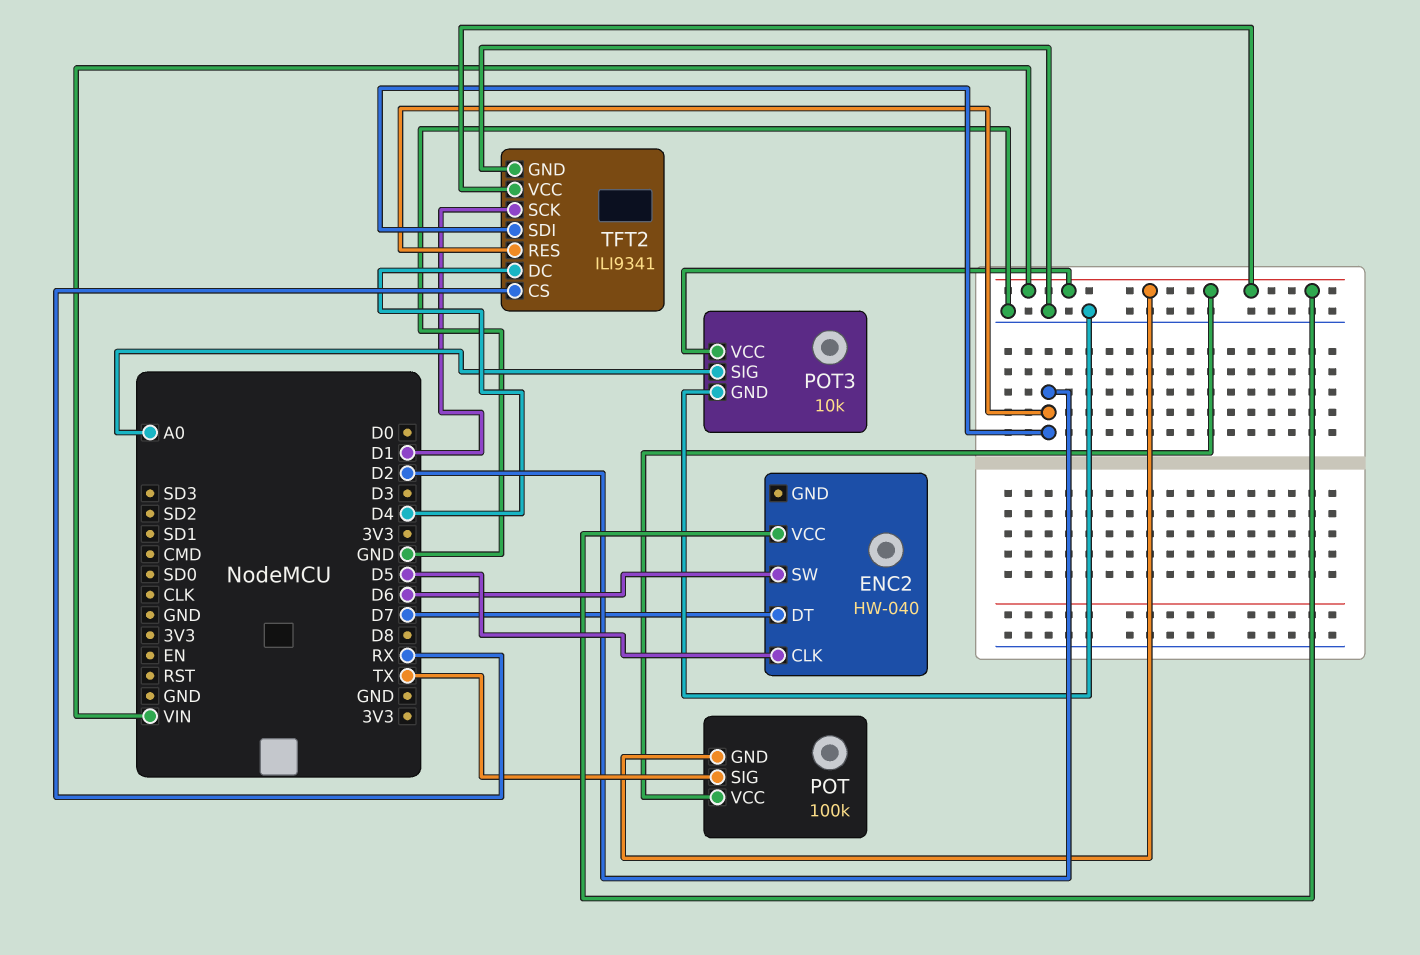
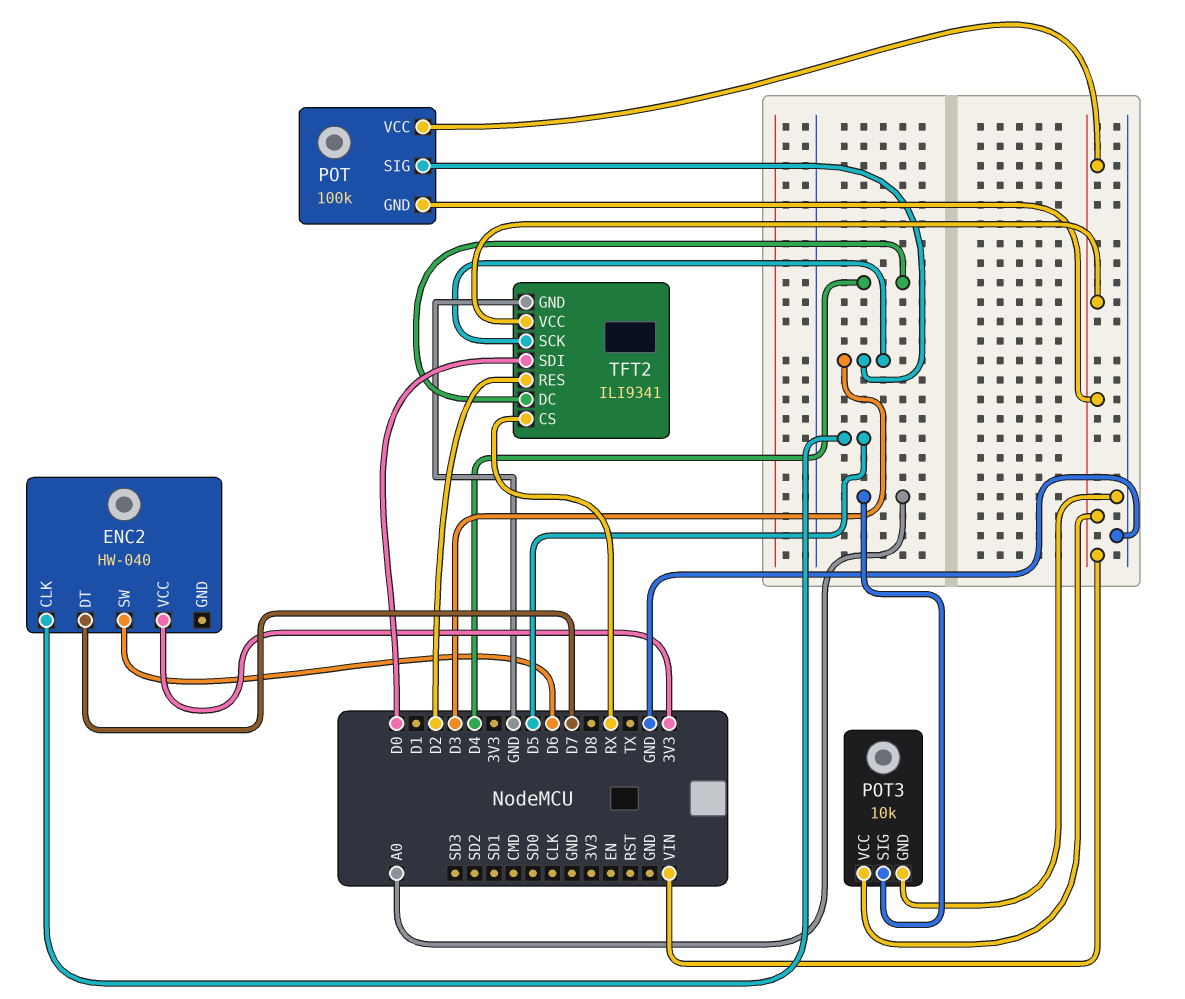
ENC2 pin VCC: VIN -> 3V3
POT pin SIG: TX -> D3
TFT2 pin SCK: D1 -> D3
TFT2 pin SDI: D2 -> D0

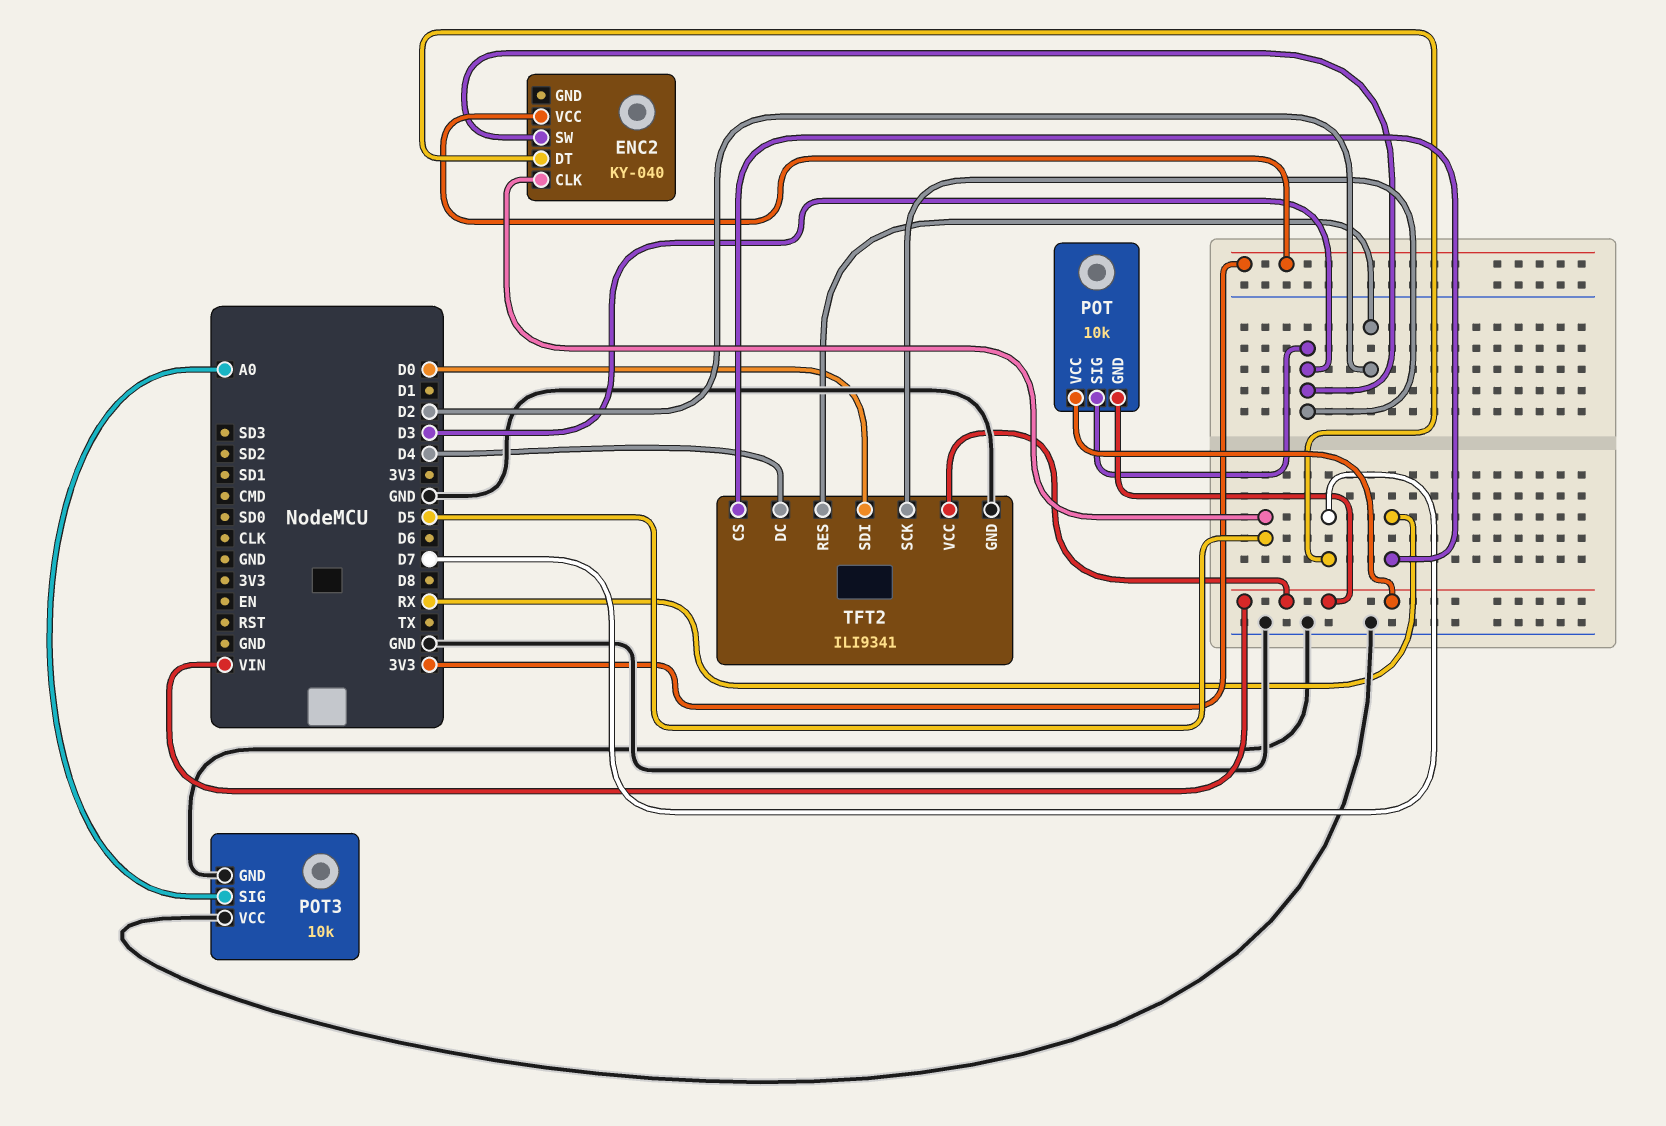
ENC2: HW-040 -> KY-040
ENC2 pin SW: D6 -> D3
POT: 100k -> 10k
POT3 pin VCC: VIN -> GND

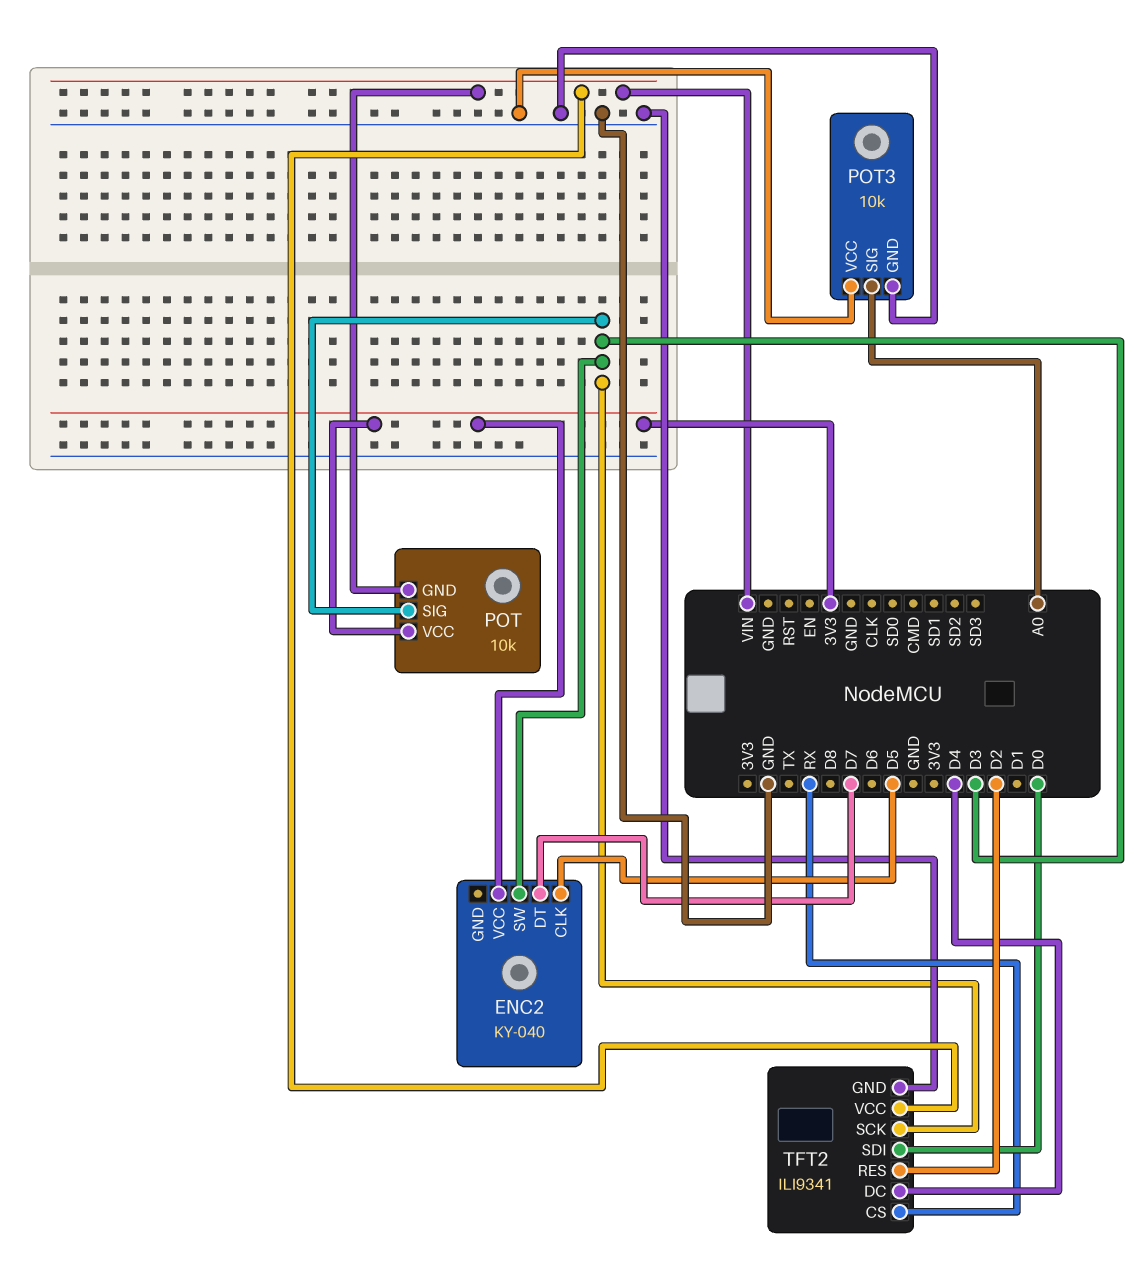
POT pin VCC: VIN -> 3V3

